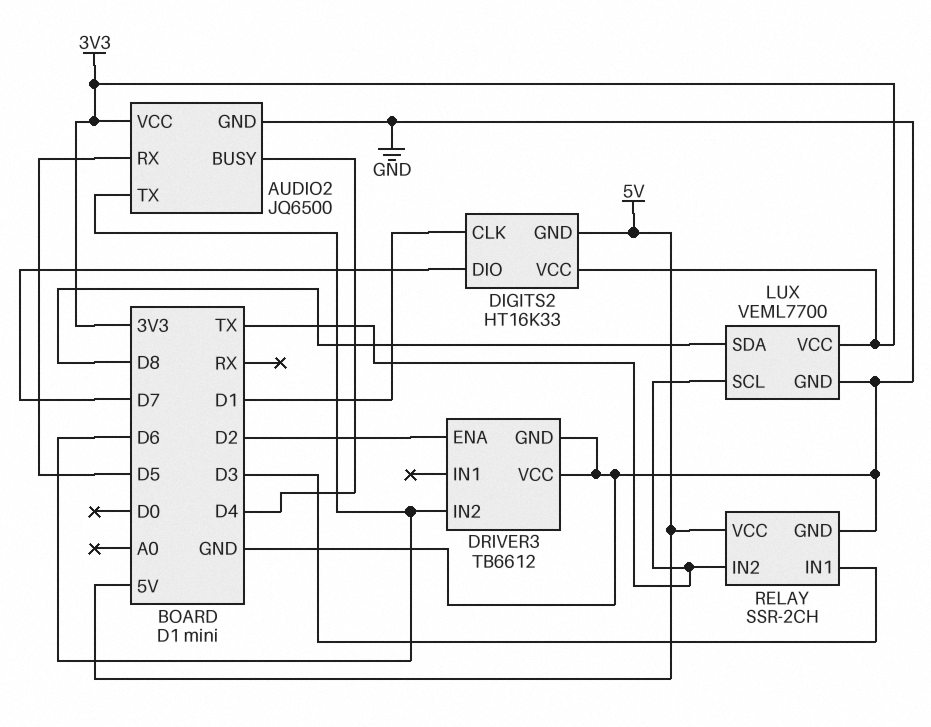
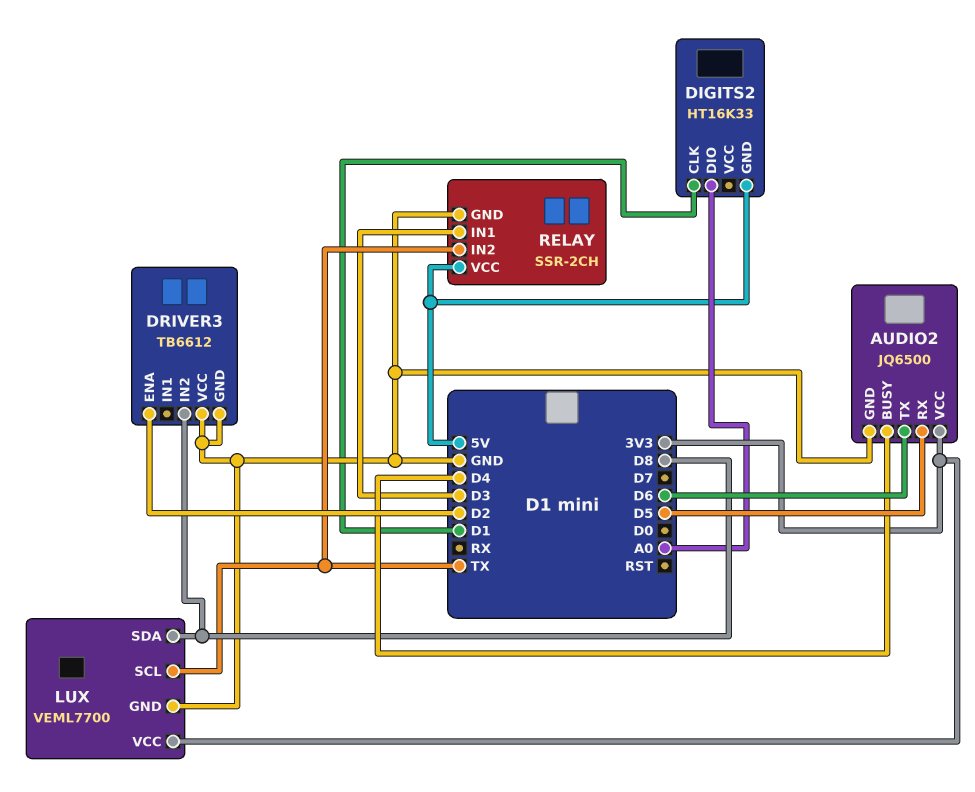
DIGITS2 pin DIO: D7 -> A0
DIGITS2 pin VCC: 3V3 -> none
DRIVER3 pin IN2: D6 -> D8

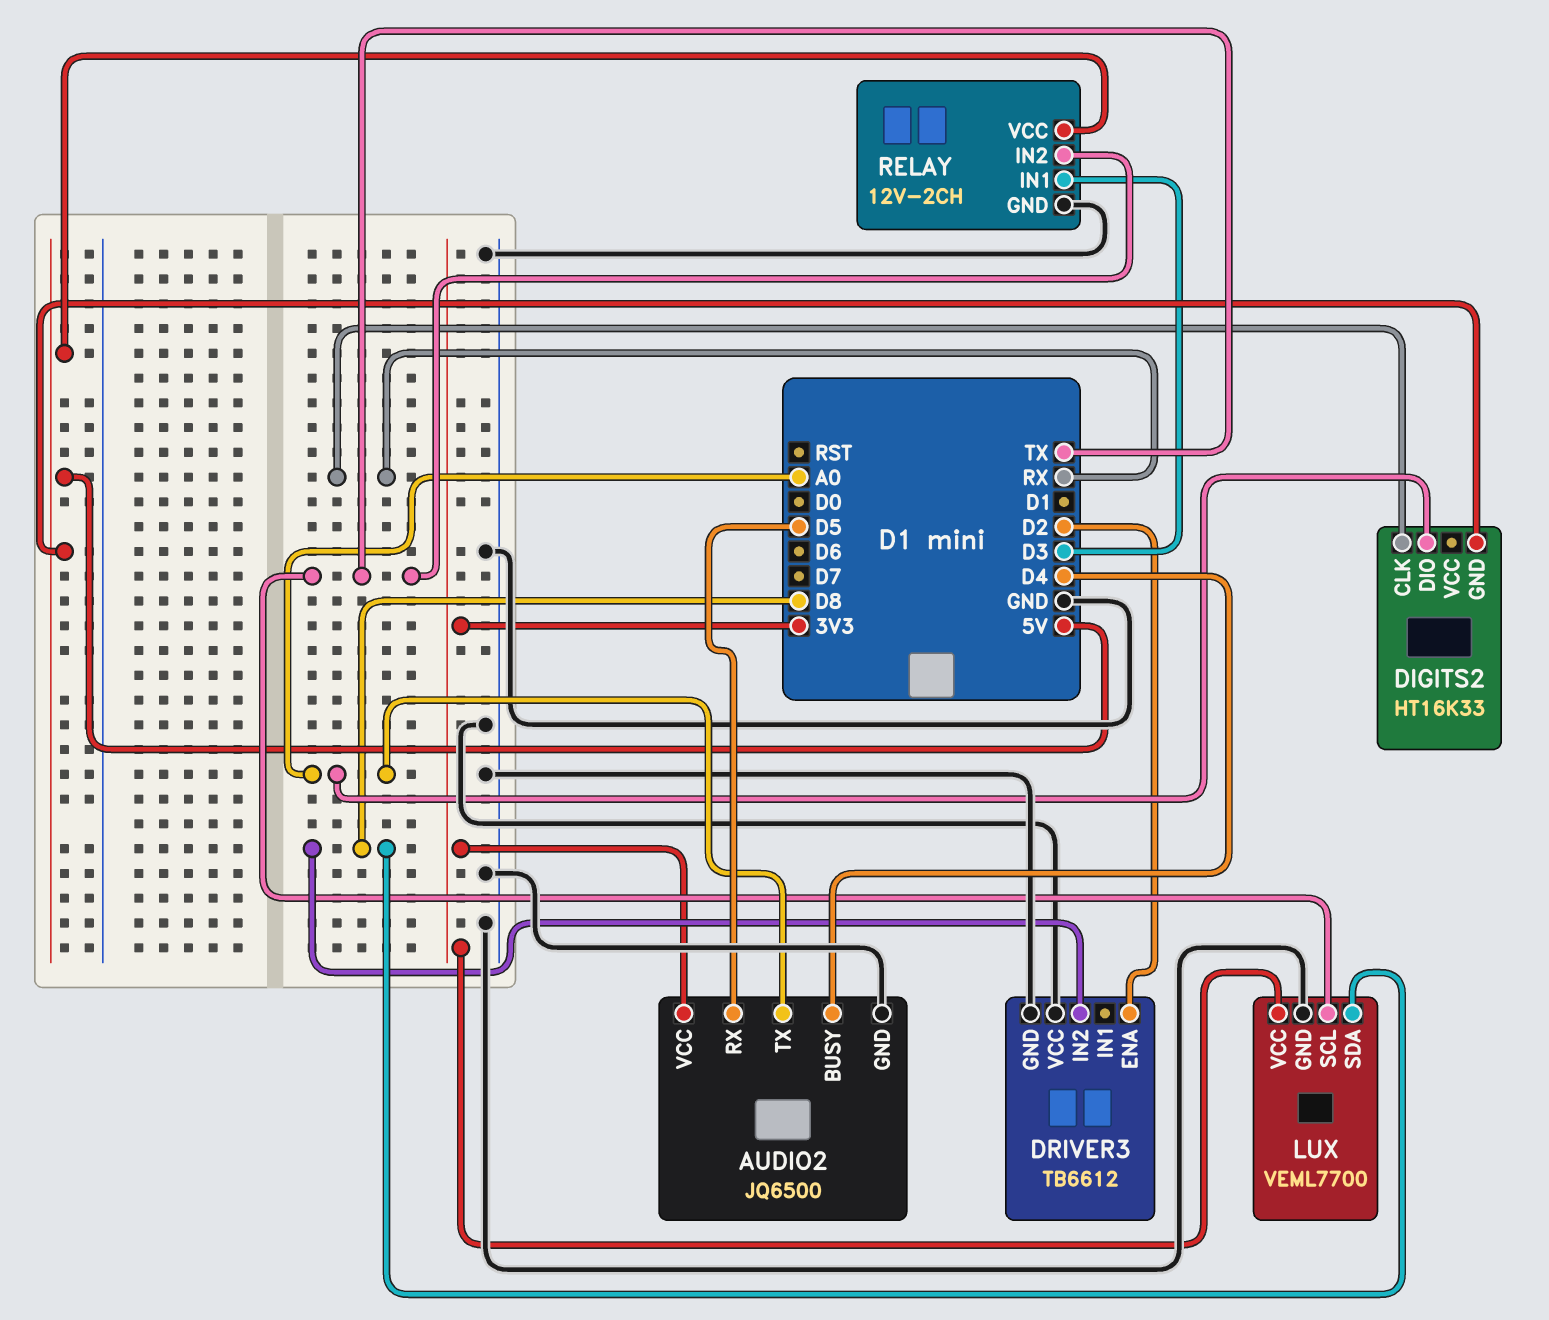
AUDIO2 pin TX: D6 -> A0
DIGITS2 pin CLK: D1 -> RX
RELAY: SSR-2CH -> 12V-2CH

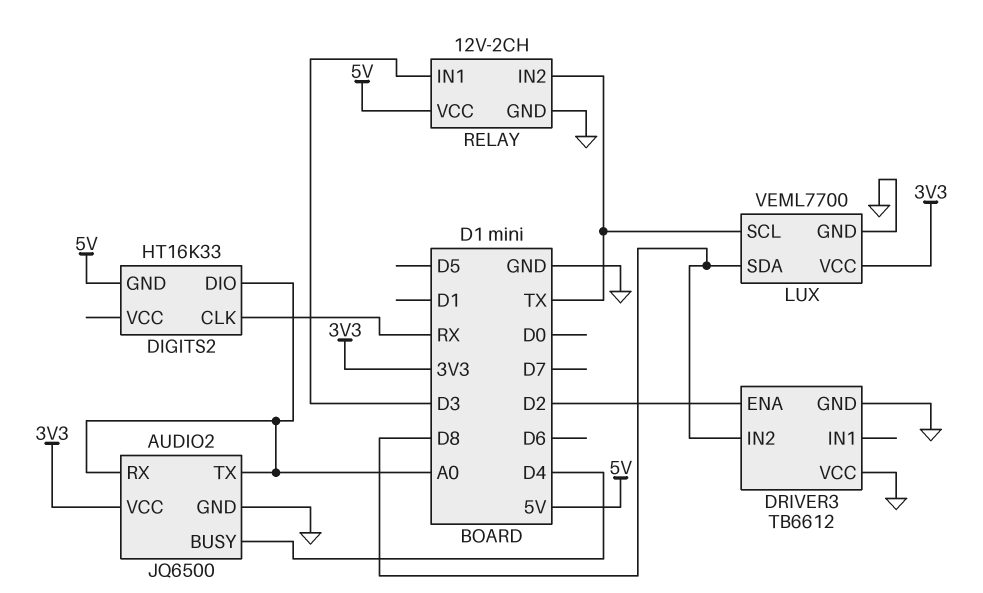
AUDIO2 pin RX: D5 -> A0

